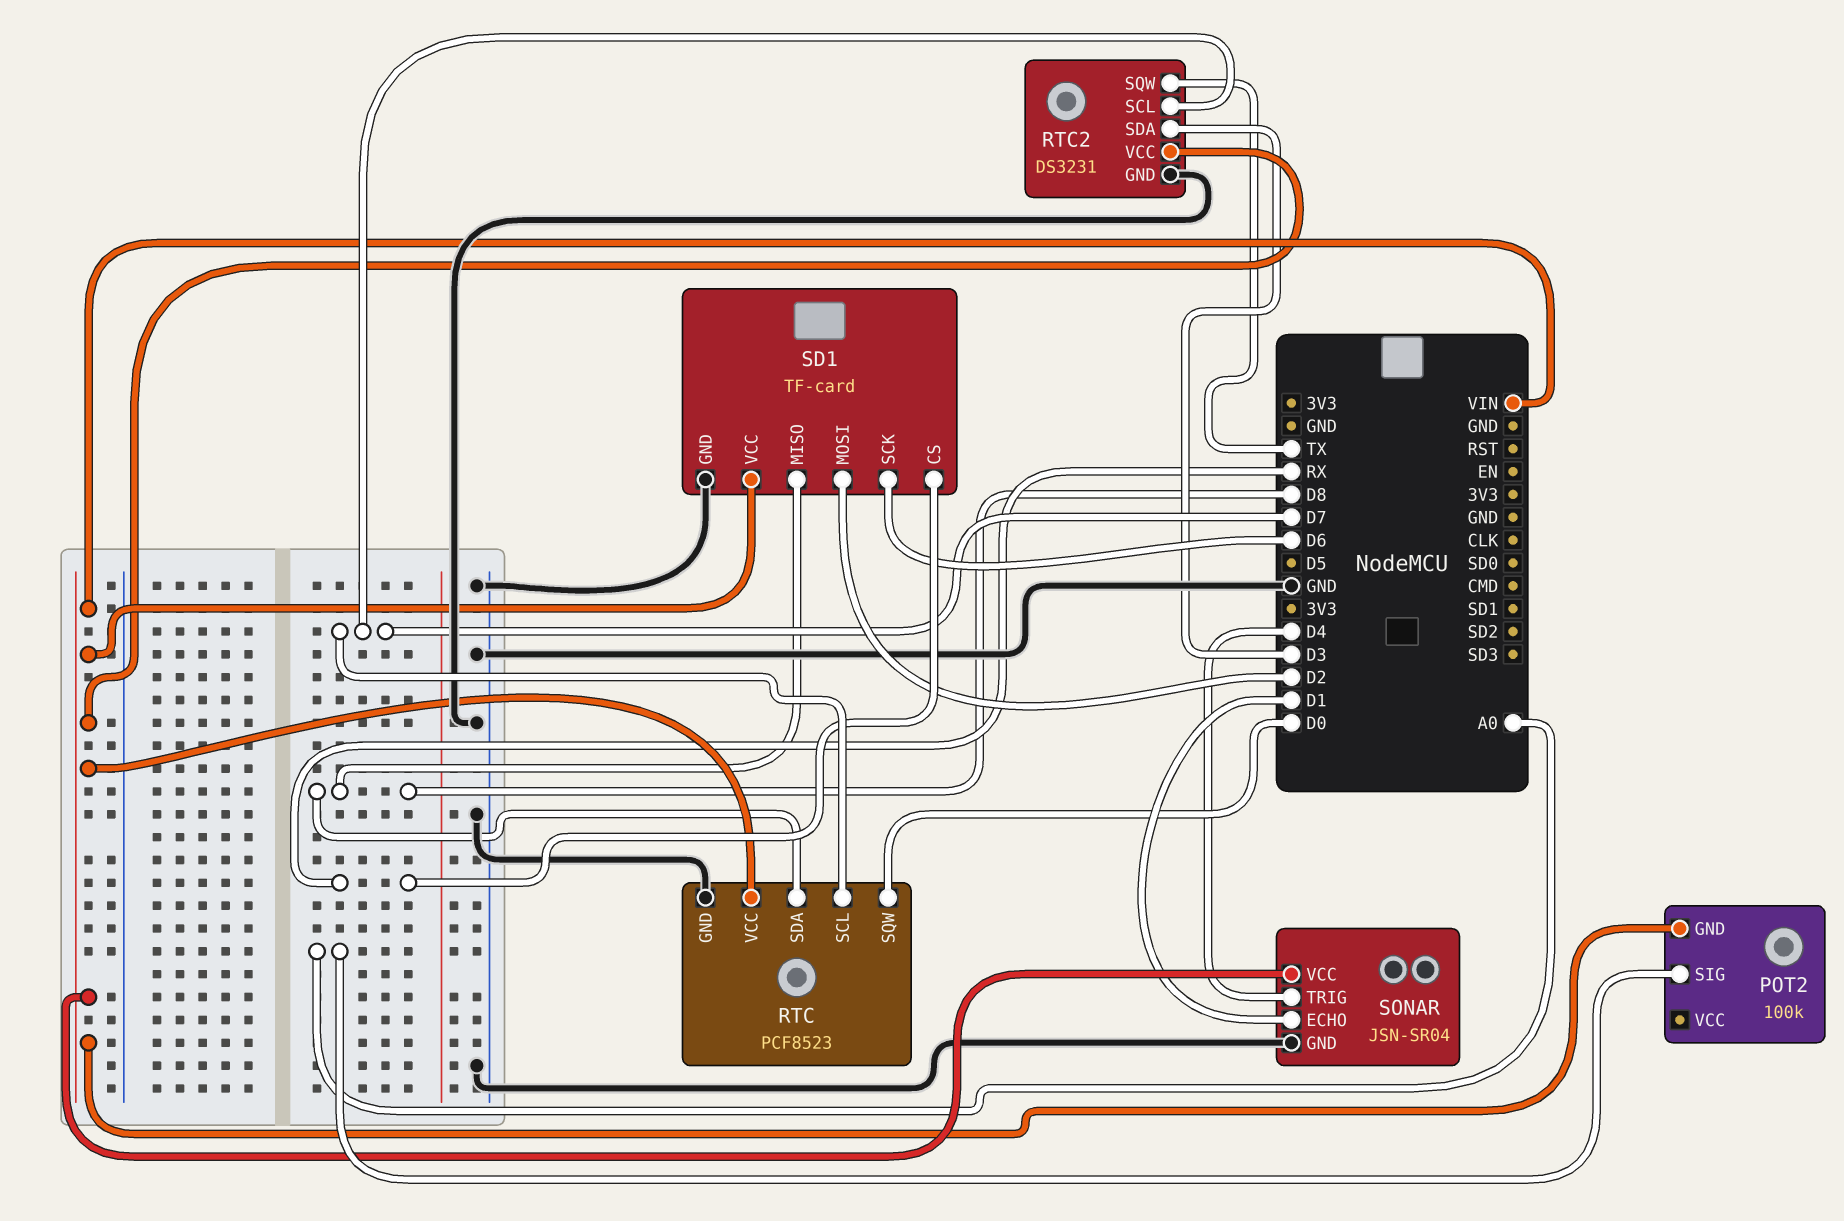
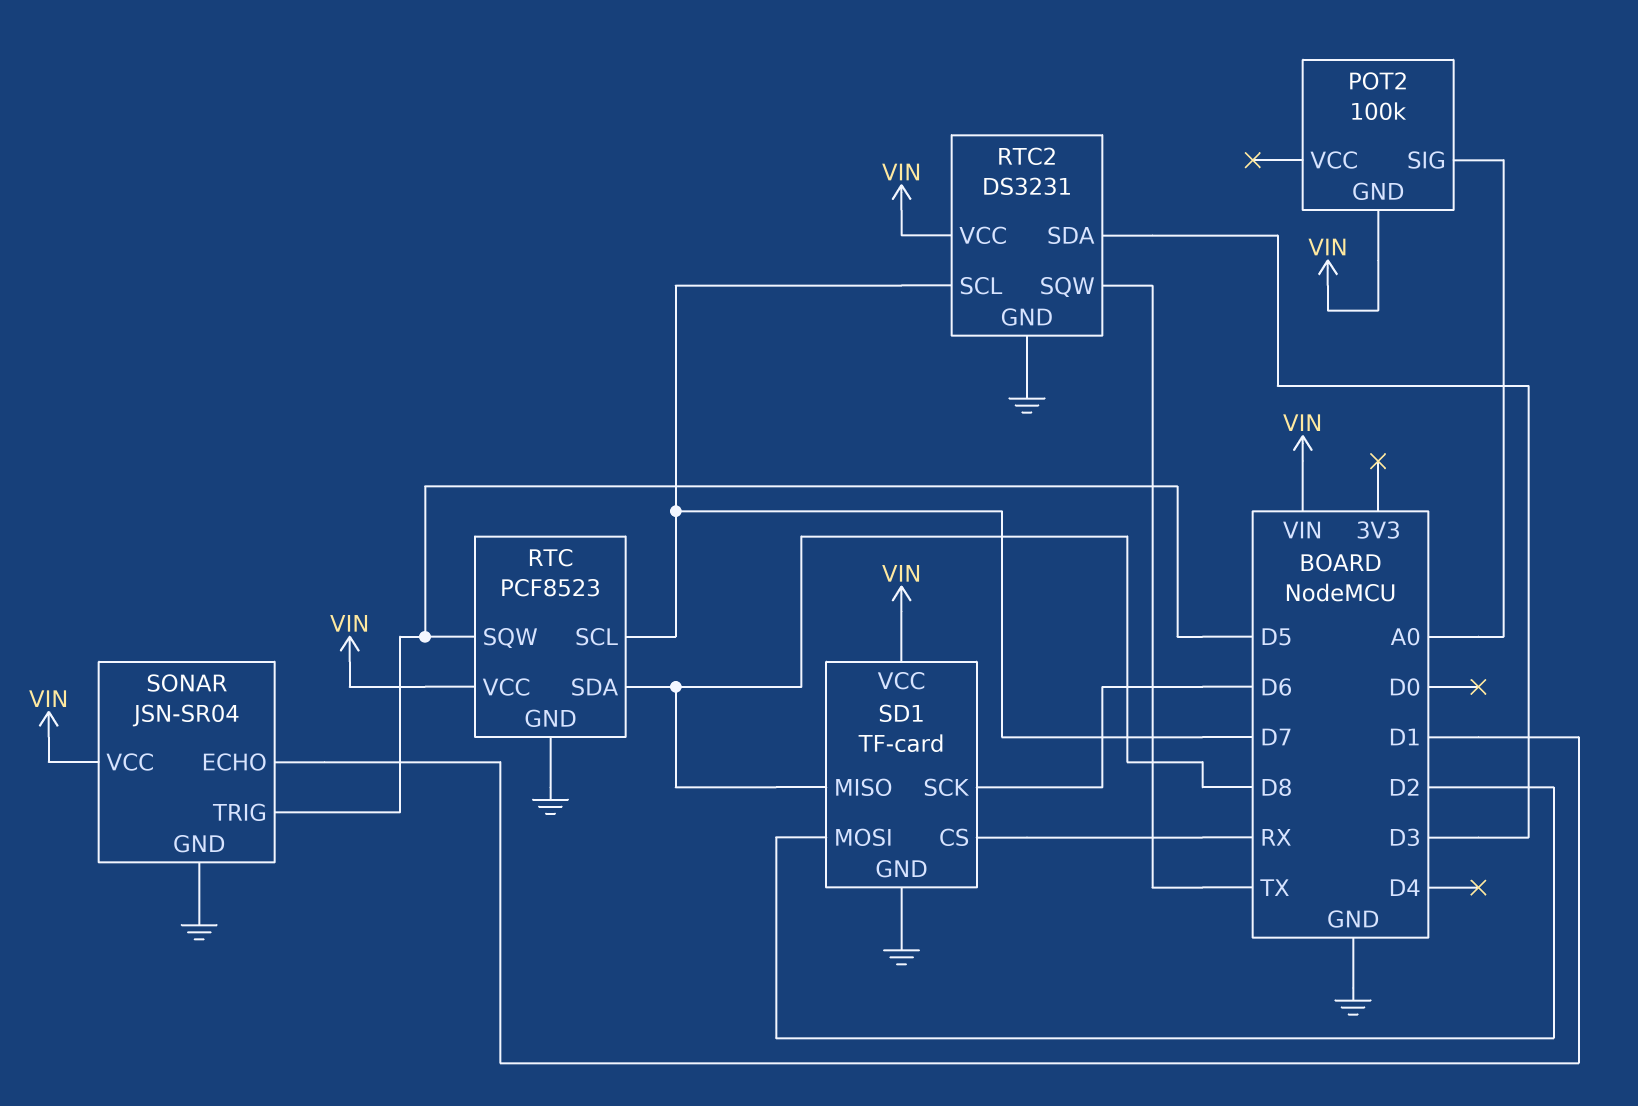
RTC pin SQW: D0 -> D5
SONAR pin TRIG: D4 -> D5

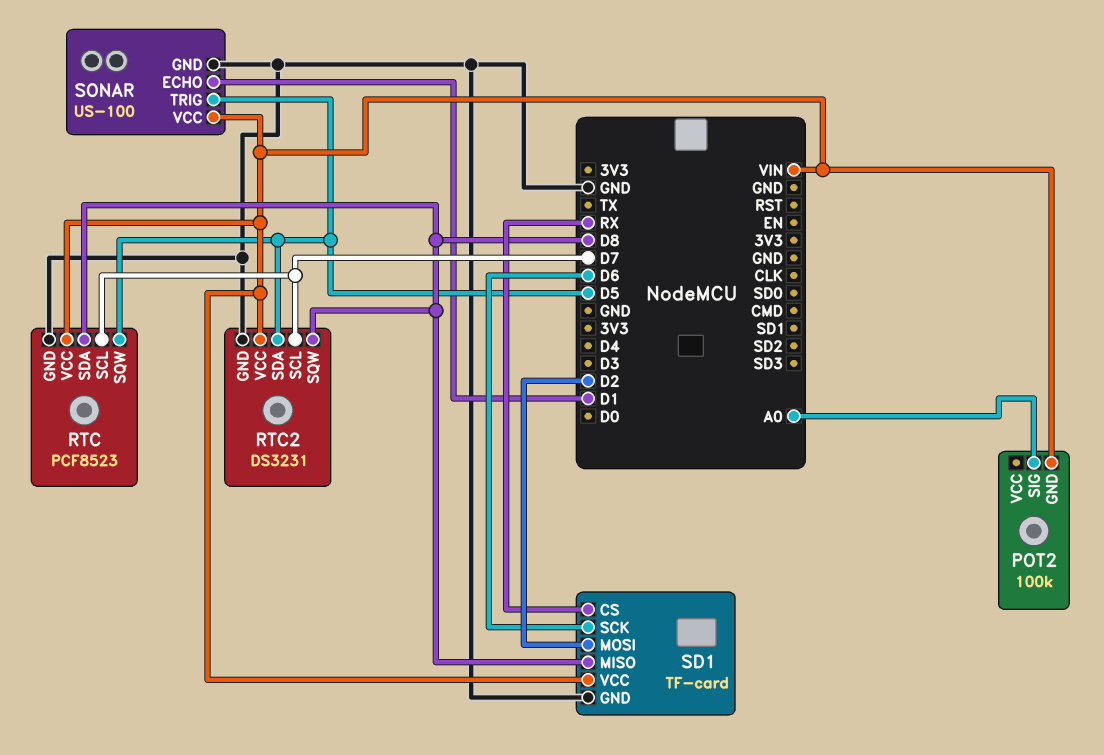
RTC2 pin SDA: D3 -> D5
RTC2 pin SQW: TX -> D8
SONAR: JSN-SR04 -> US-100

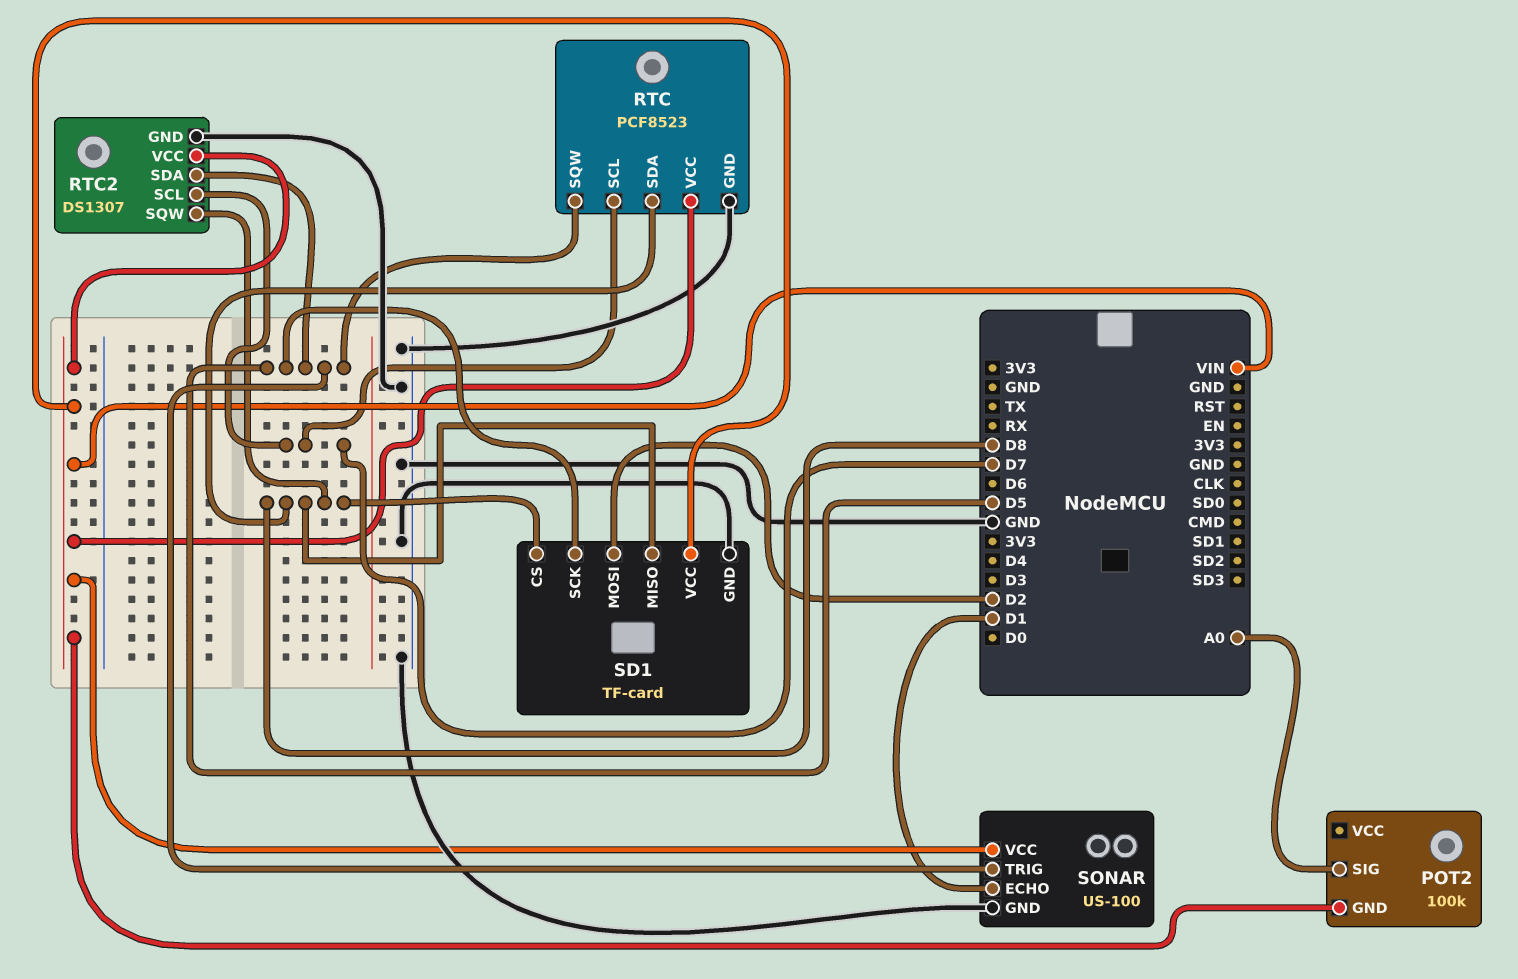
RTC2: DS3231 -> DS1307
SD1 pin CS: RX -> D8
SD1 pin SCK: D6 -> D5

